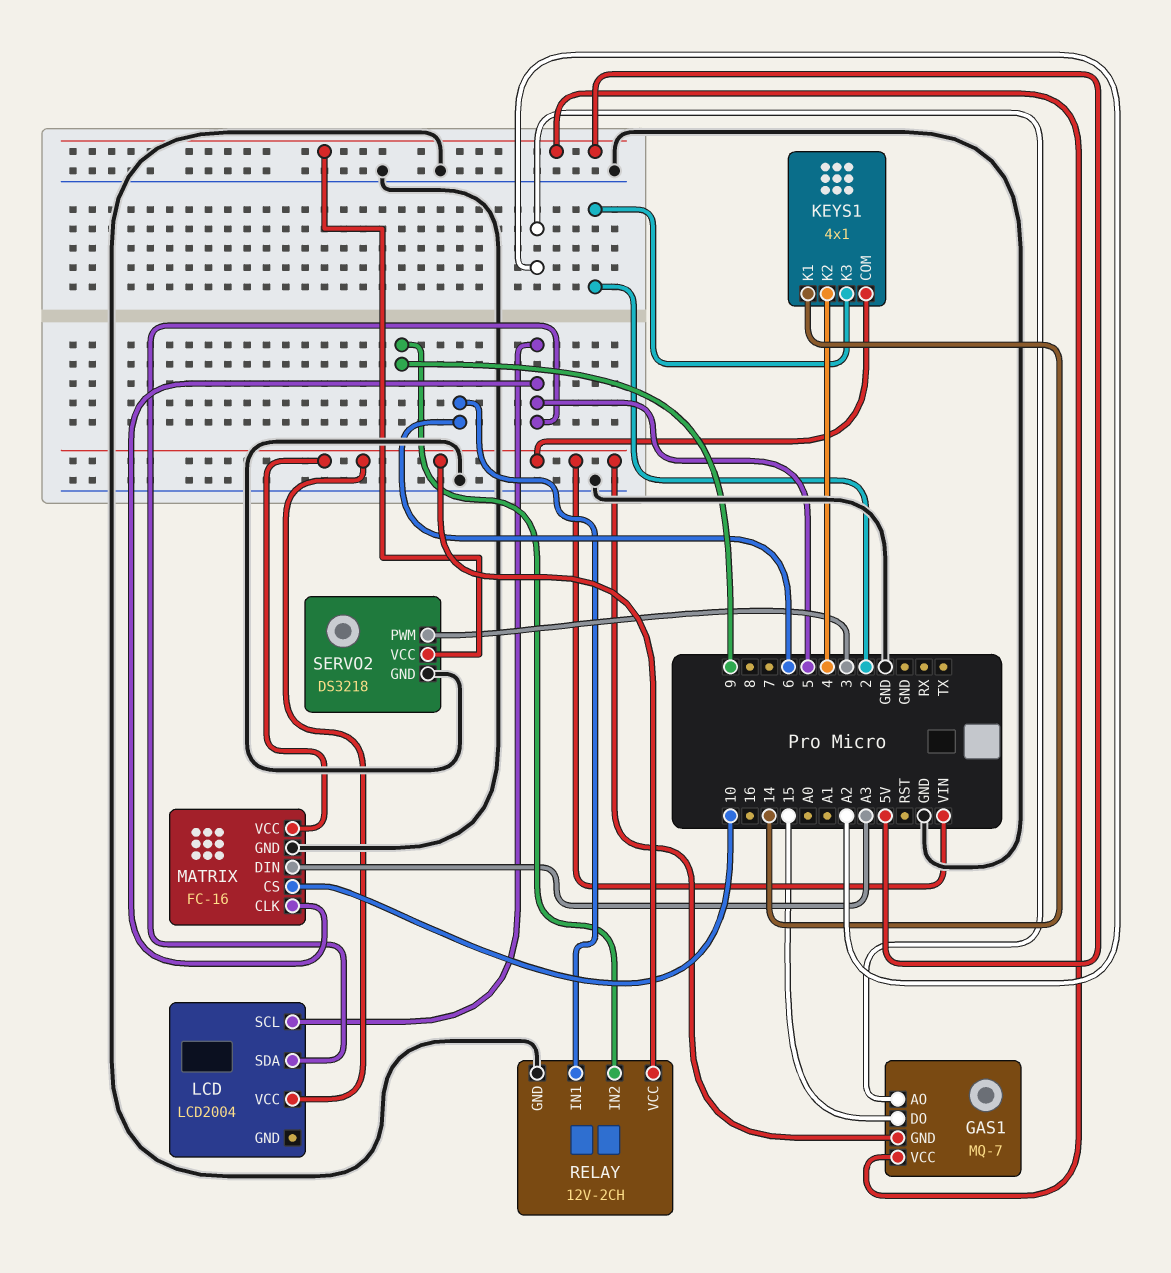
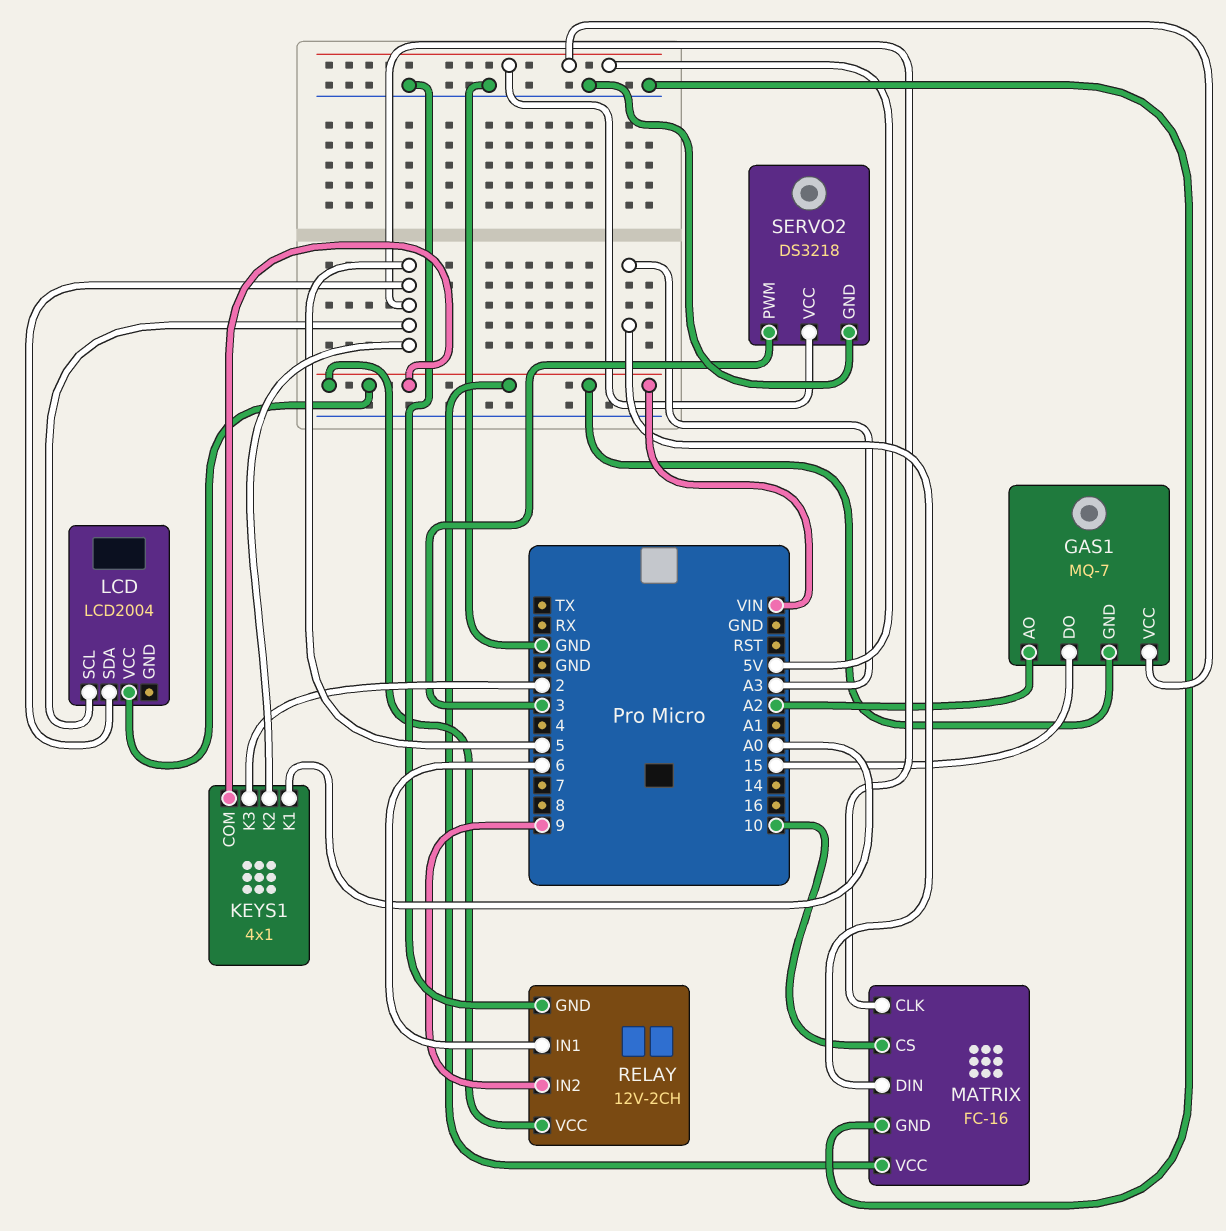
KEYS1 pin K1: 14 -> A0
KEYS1 pin K2: 4 -> 5

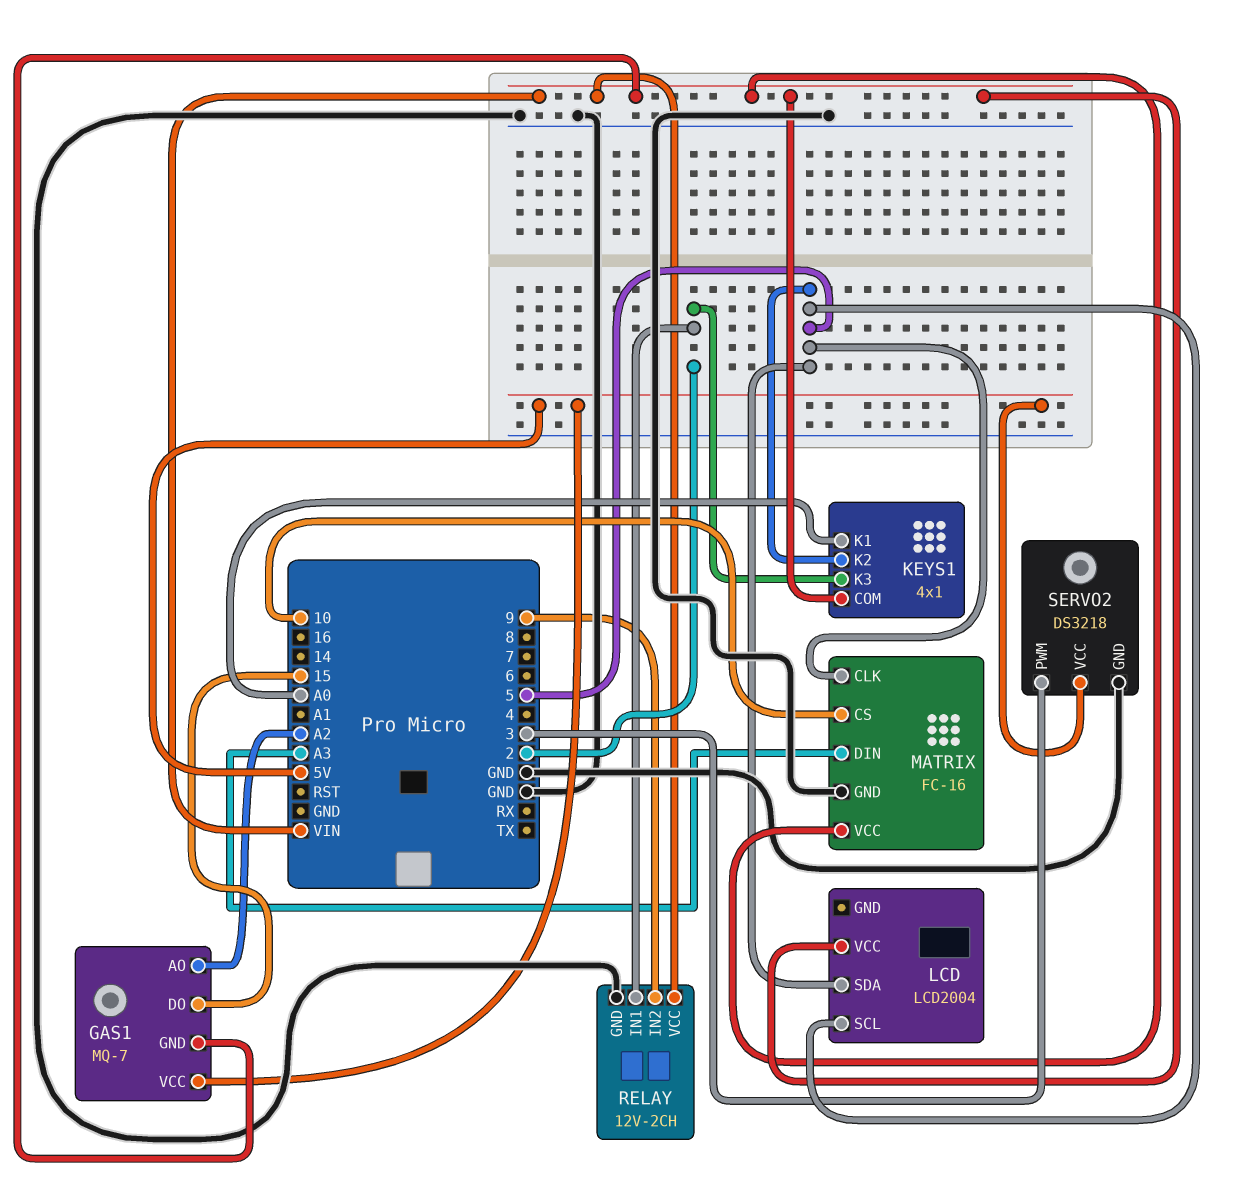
RELAY pin IN1: 6 -> 2

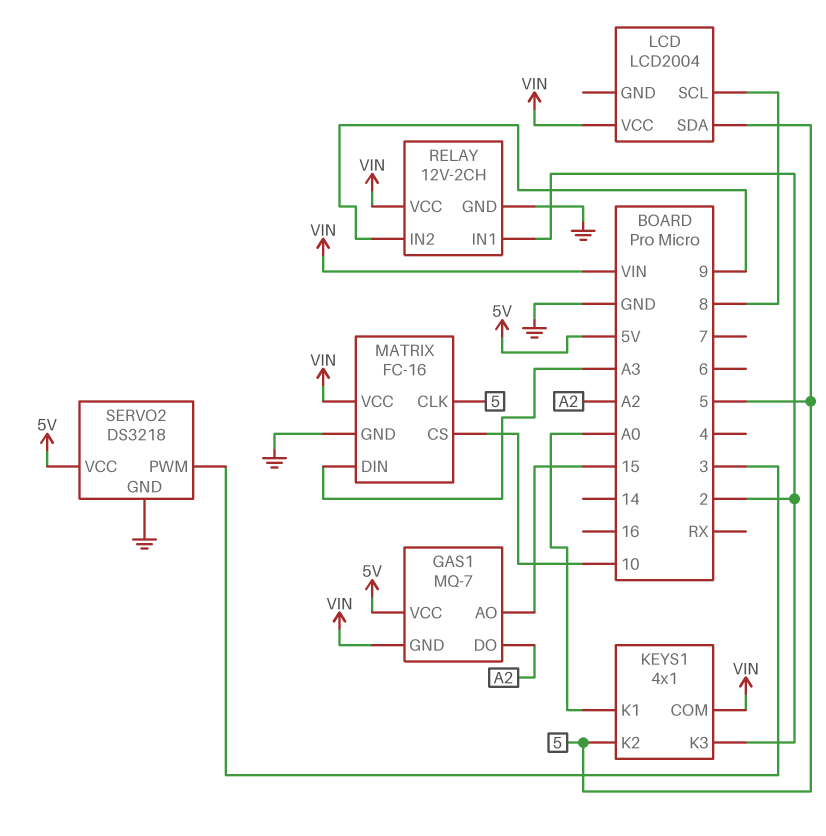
GAS1 pin AO: A2 -> 15
GAS1 pin DO: 15 -> A2
LCD pin SCL: 5 -> 8

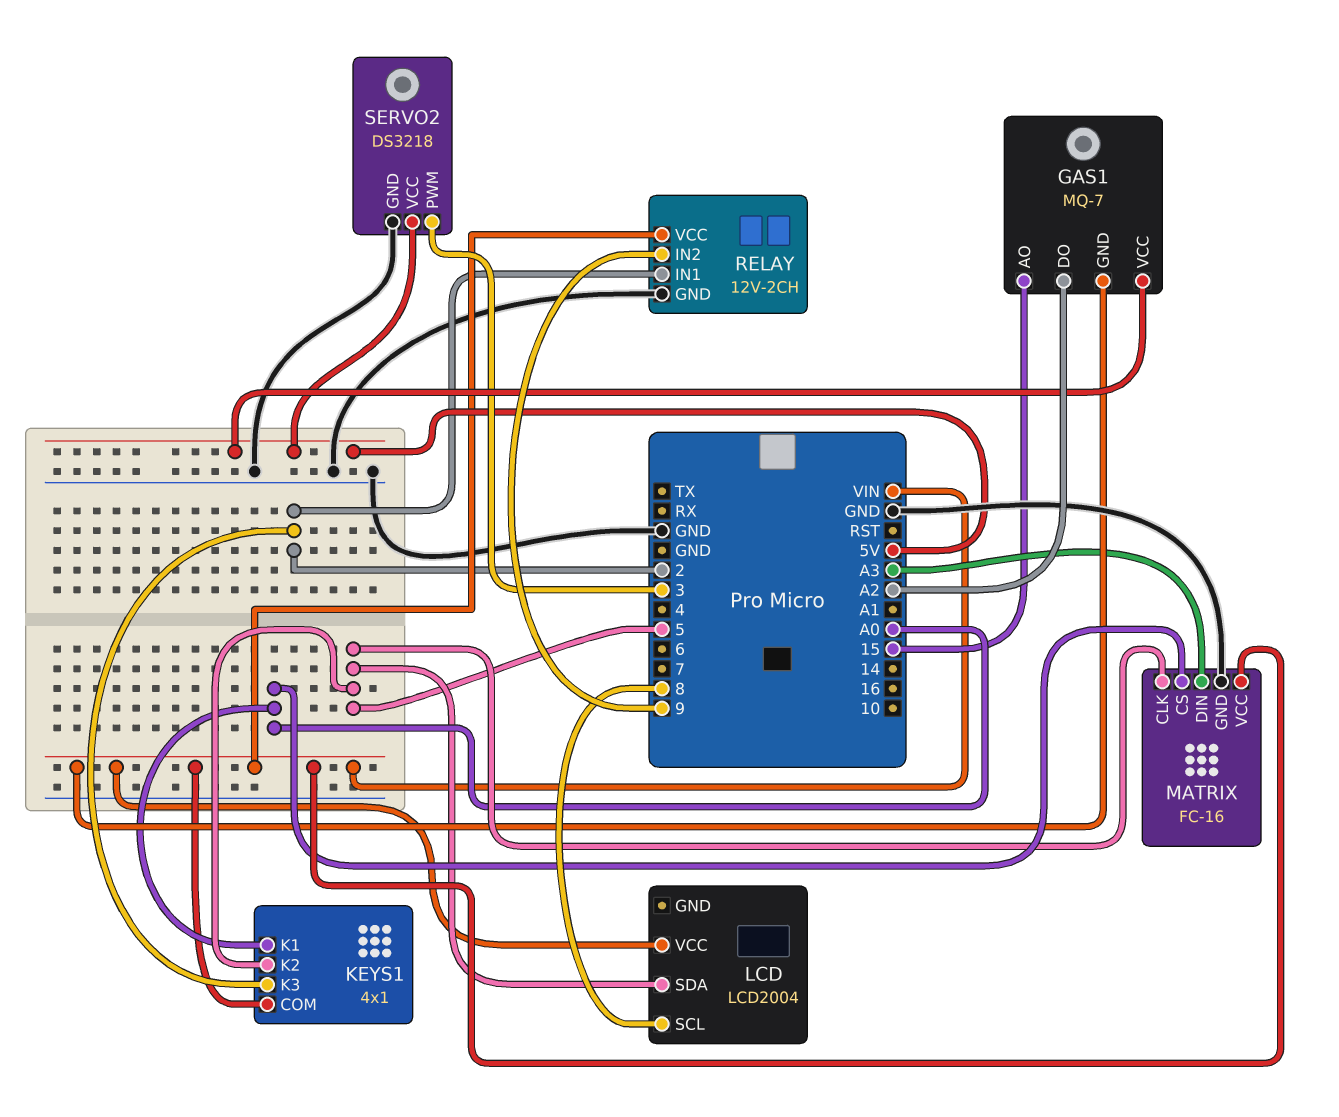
MATRIX pin CS: 10 -> A0

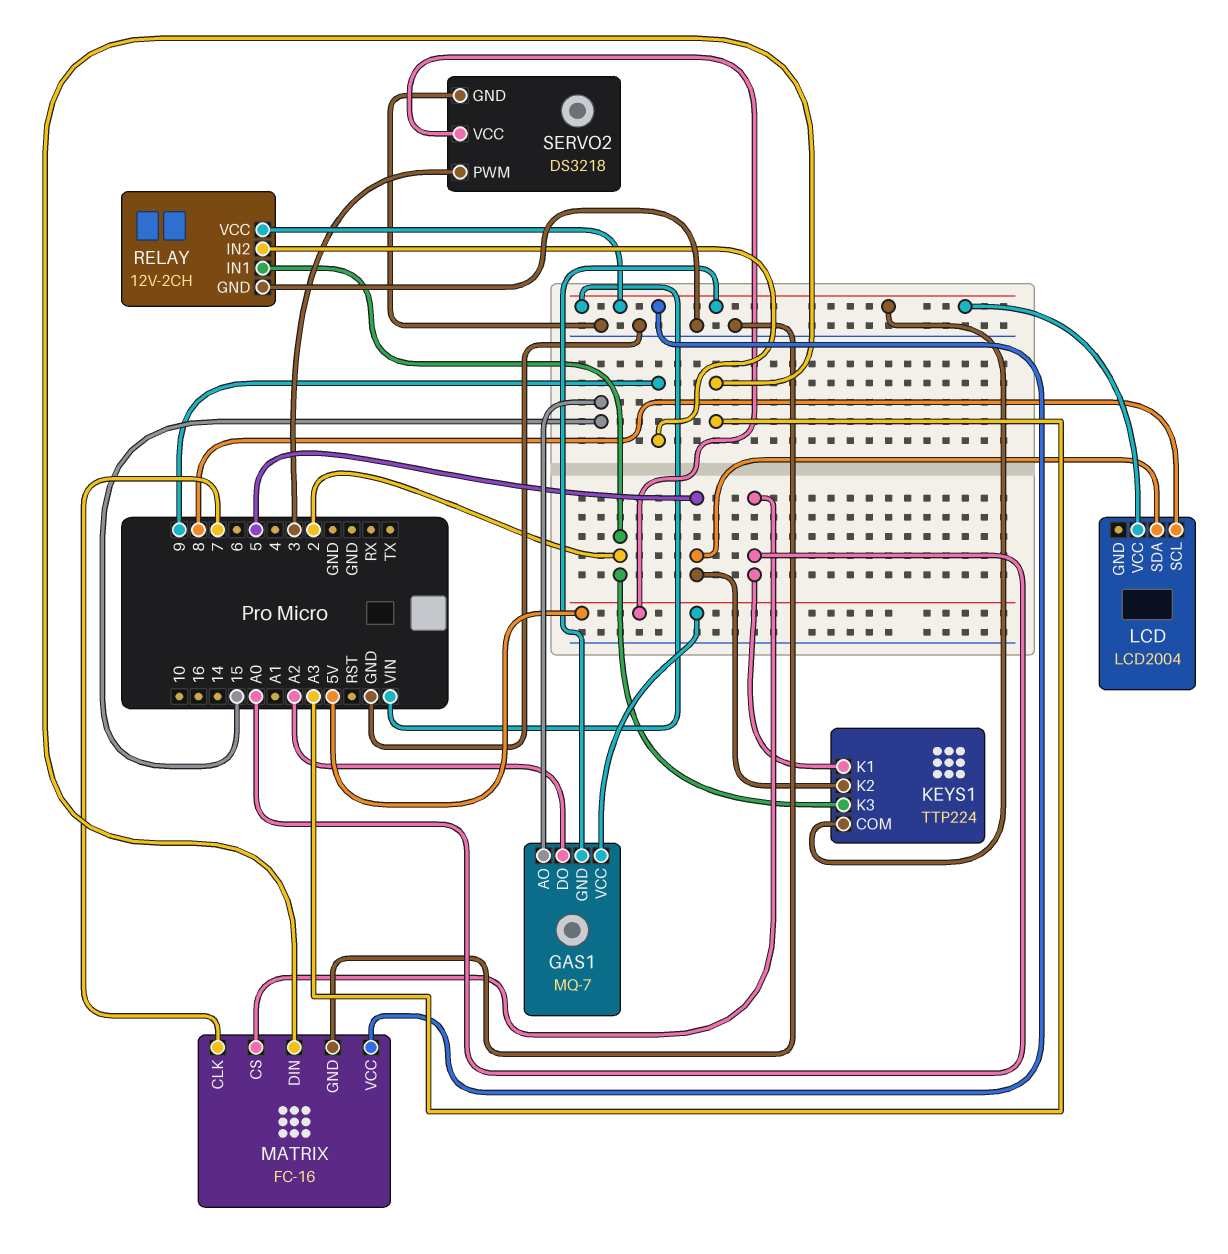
KEYS1: 4x1 -> TTP224
MATRIX pin CLK: 5 -> 7

